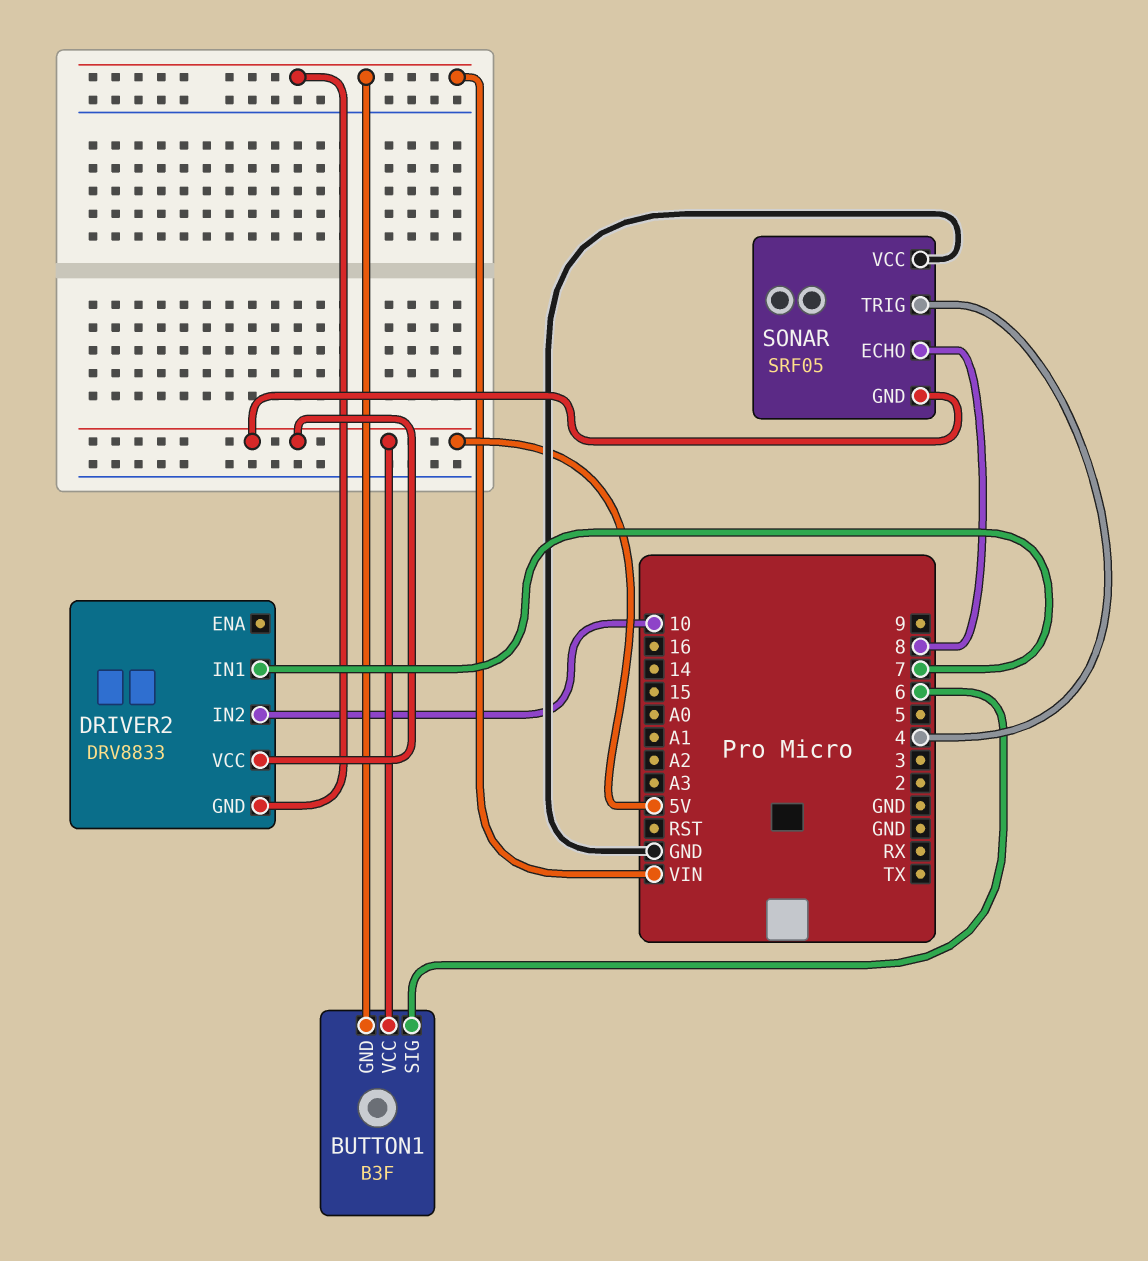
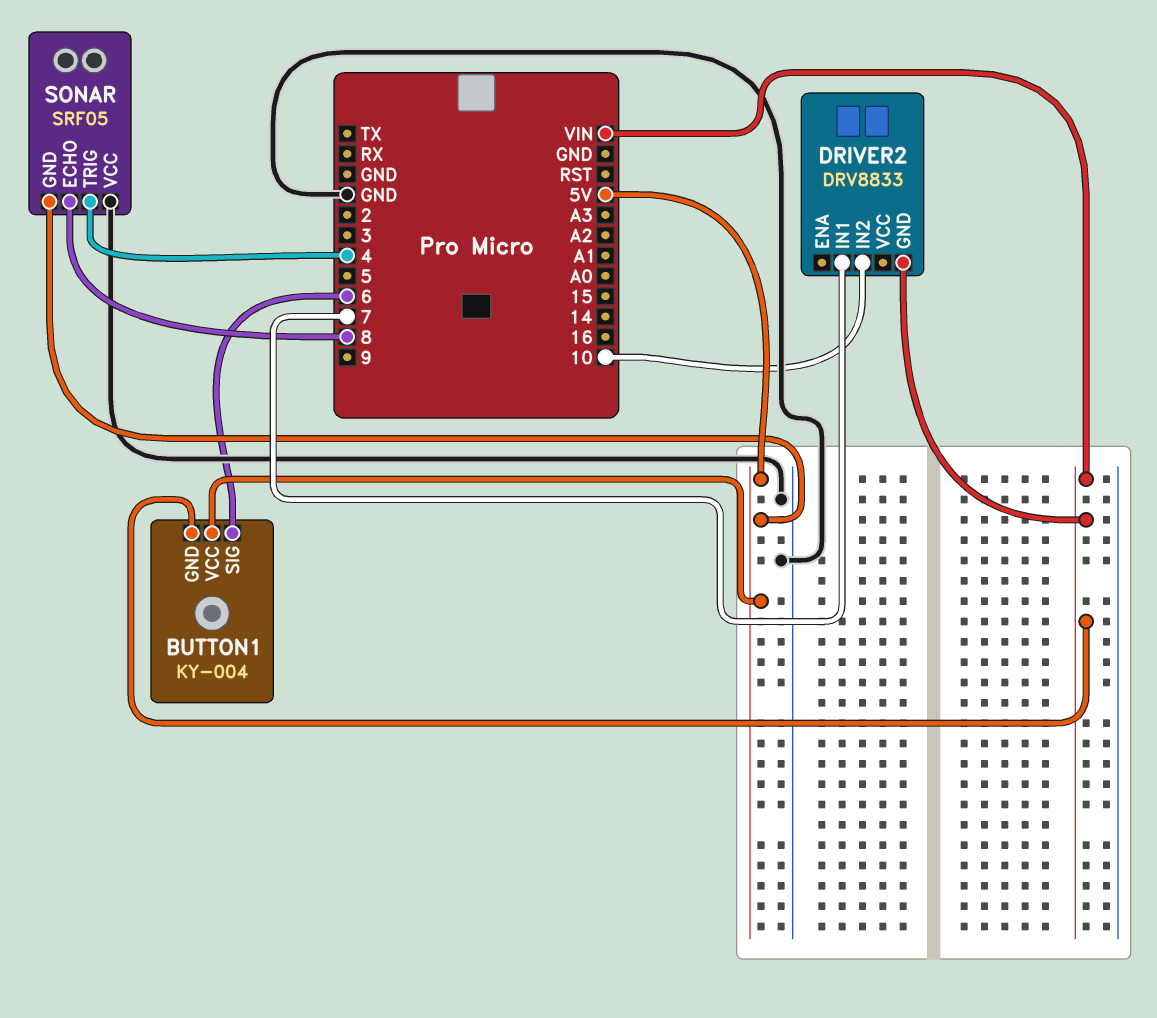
BUTTON1: B3F -> KY-004
DRIVER2 pin VCC: 5V -> none

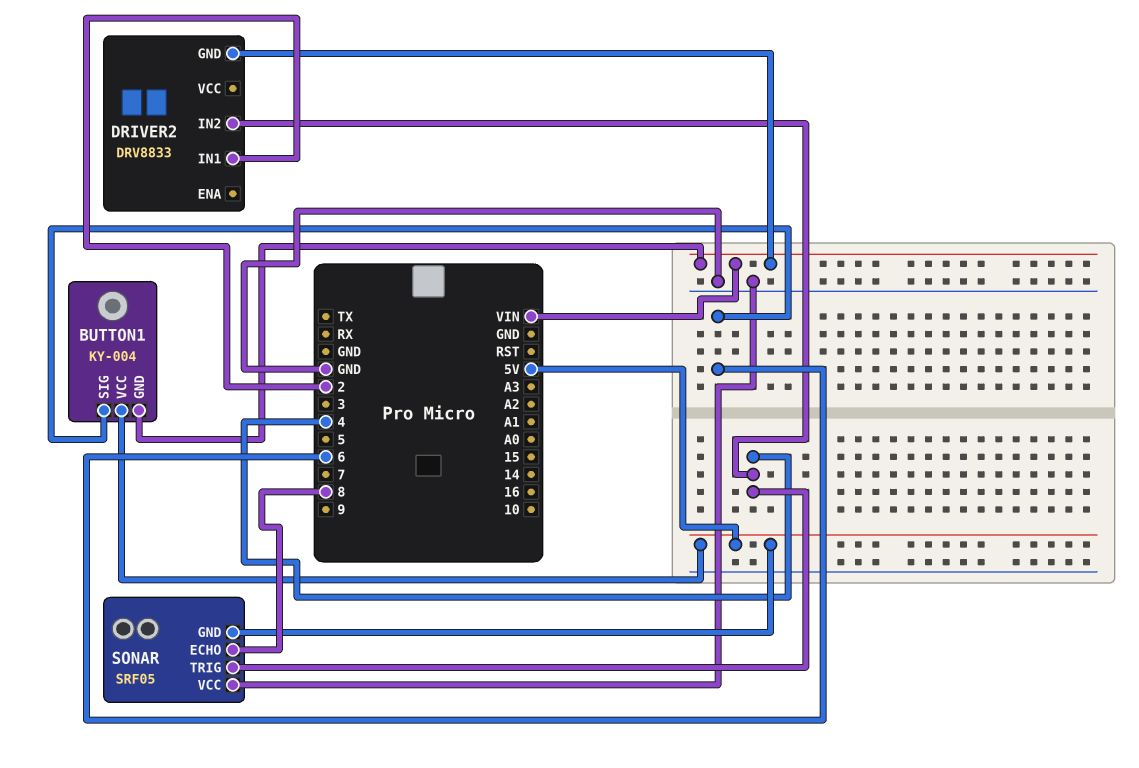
DRIVER2 pin IN1: 7 -> 2
DRIVER2 pin IN2: 10 -> 4

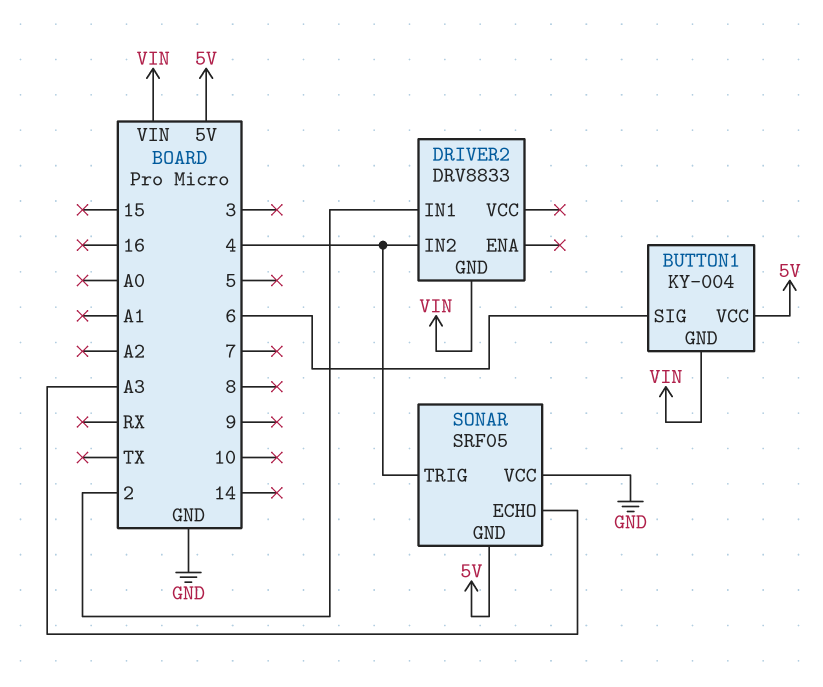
SONAR pin ECHO: 8 -> A3

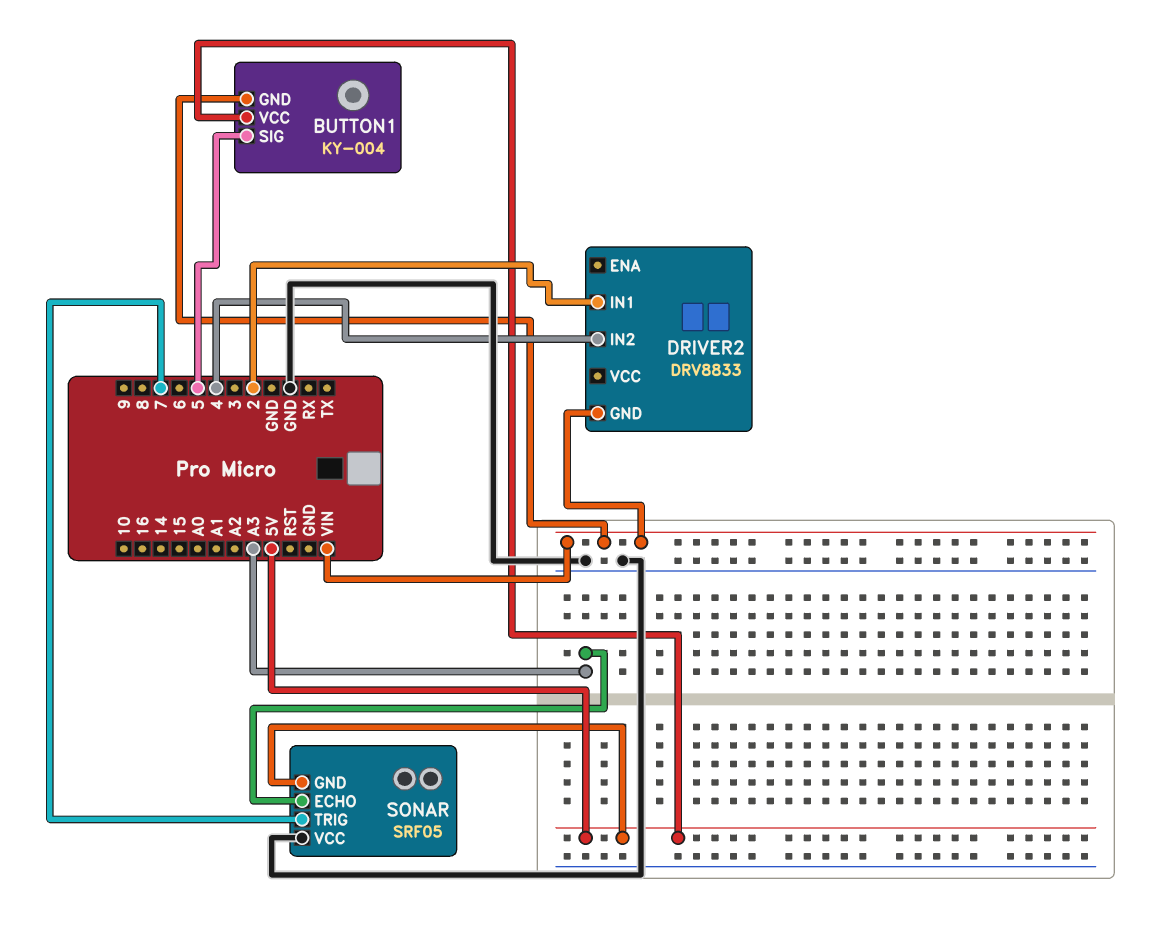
BUTTON1 pin SIG: 6 -> 5
SONAR pin TRIG: 4 -> 7

